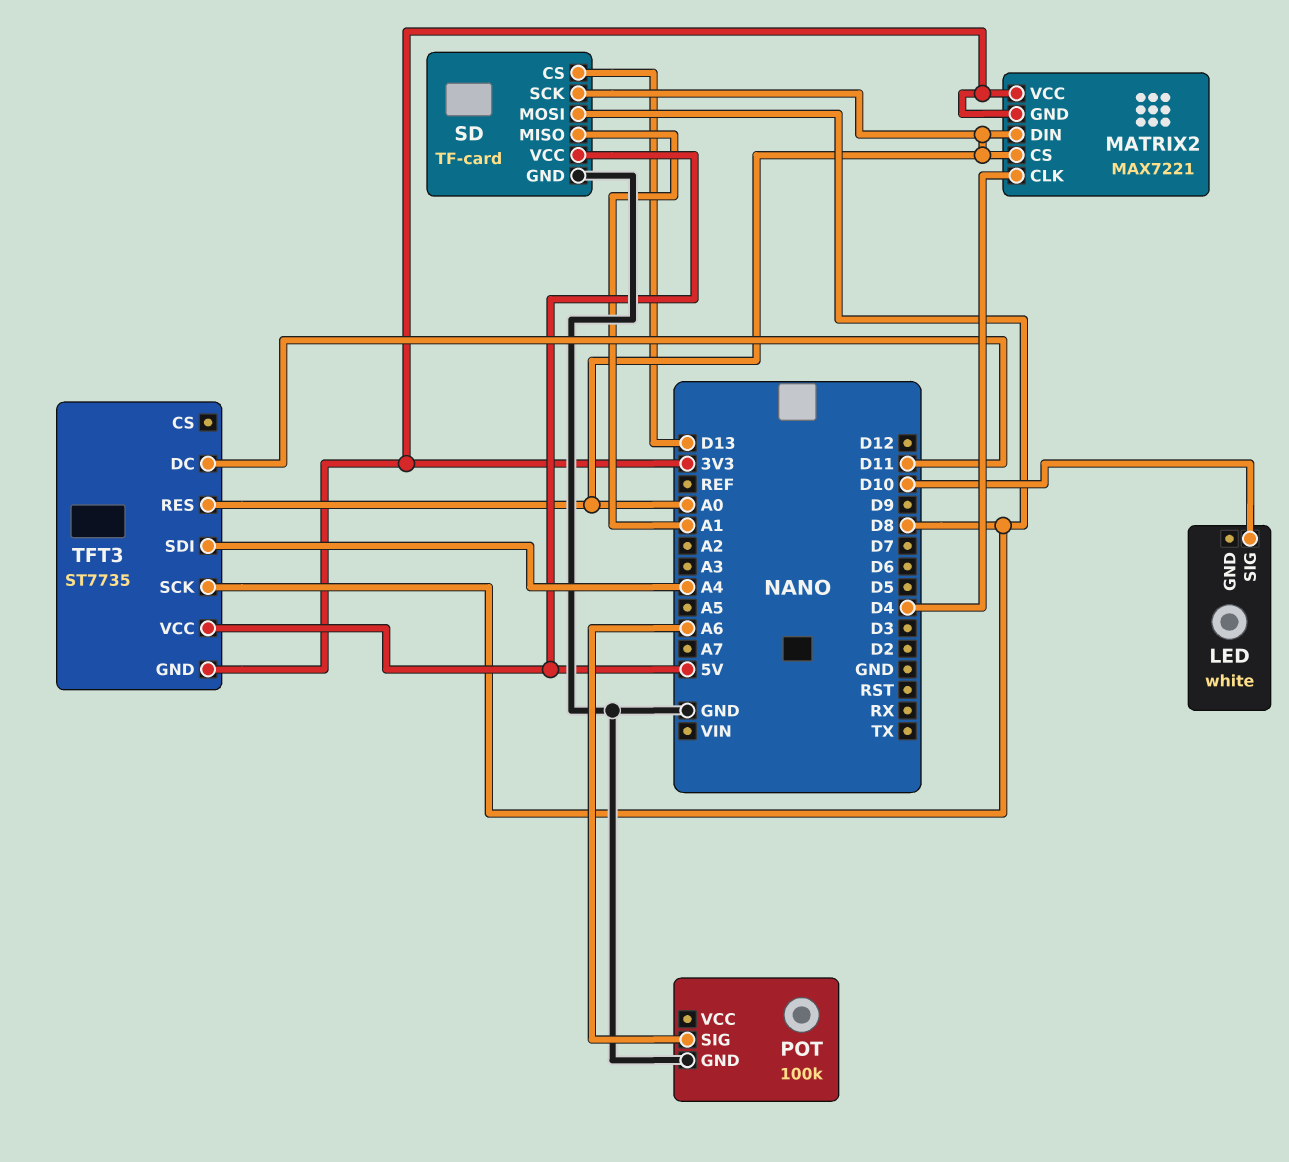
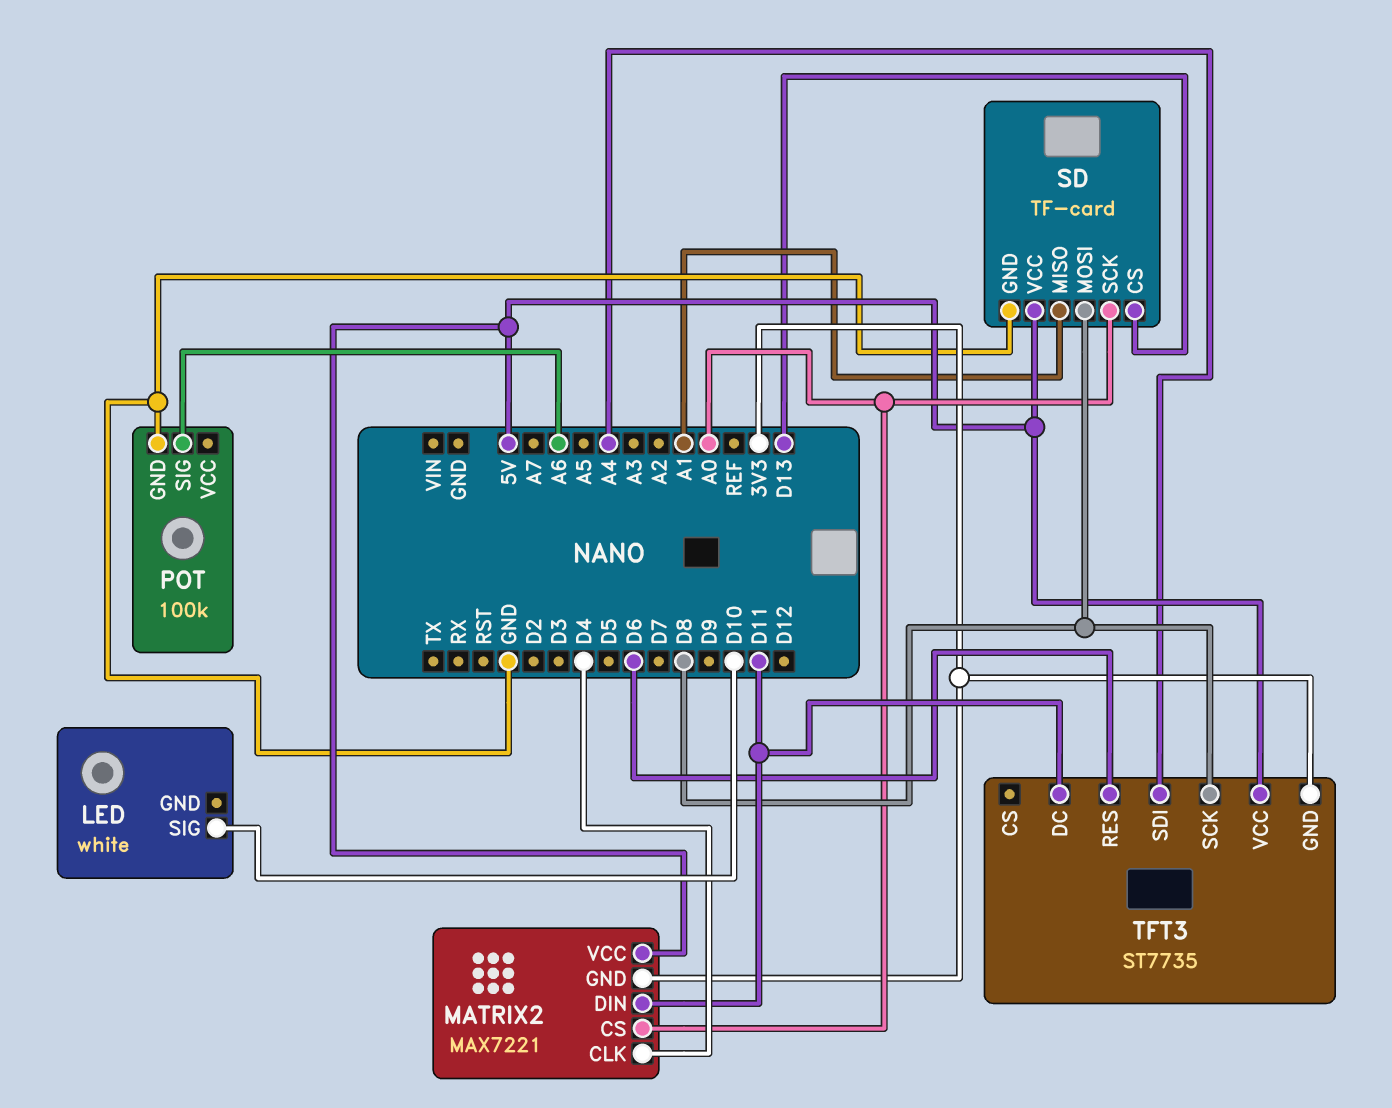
MATRIX2 pin DIN: A0 -> D11
MATRIX2 pin VCC: 3V3 -> 5V
TFT3 pin RES: A0 -> D6

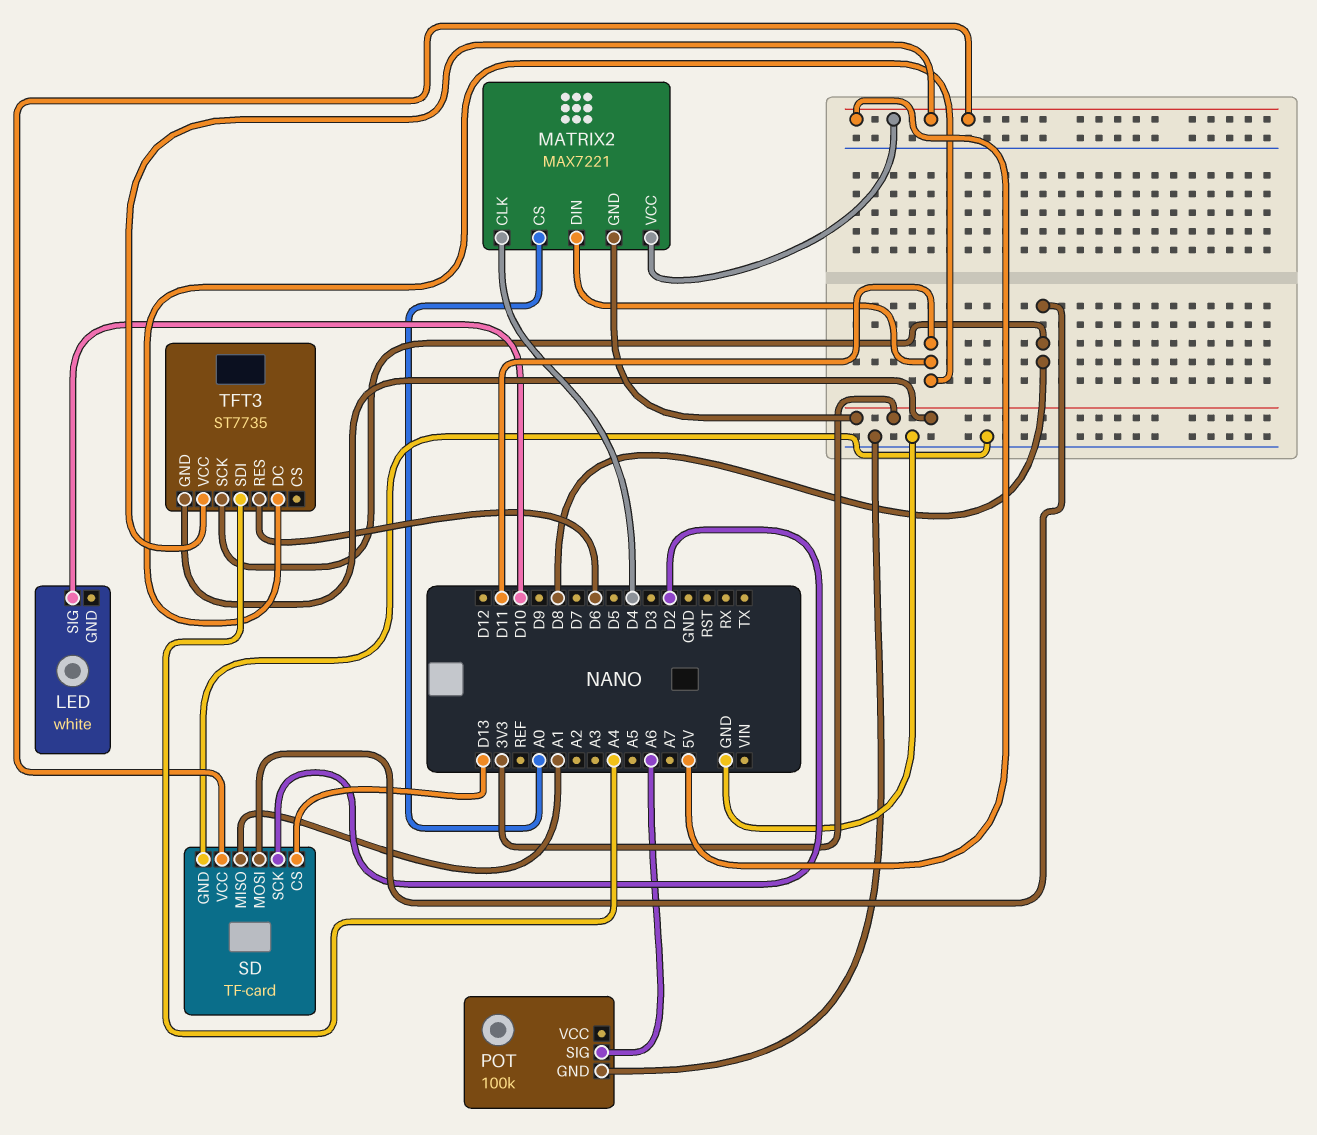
SD pin SCK: A0 -> D2

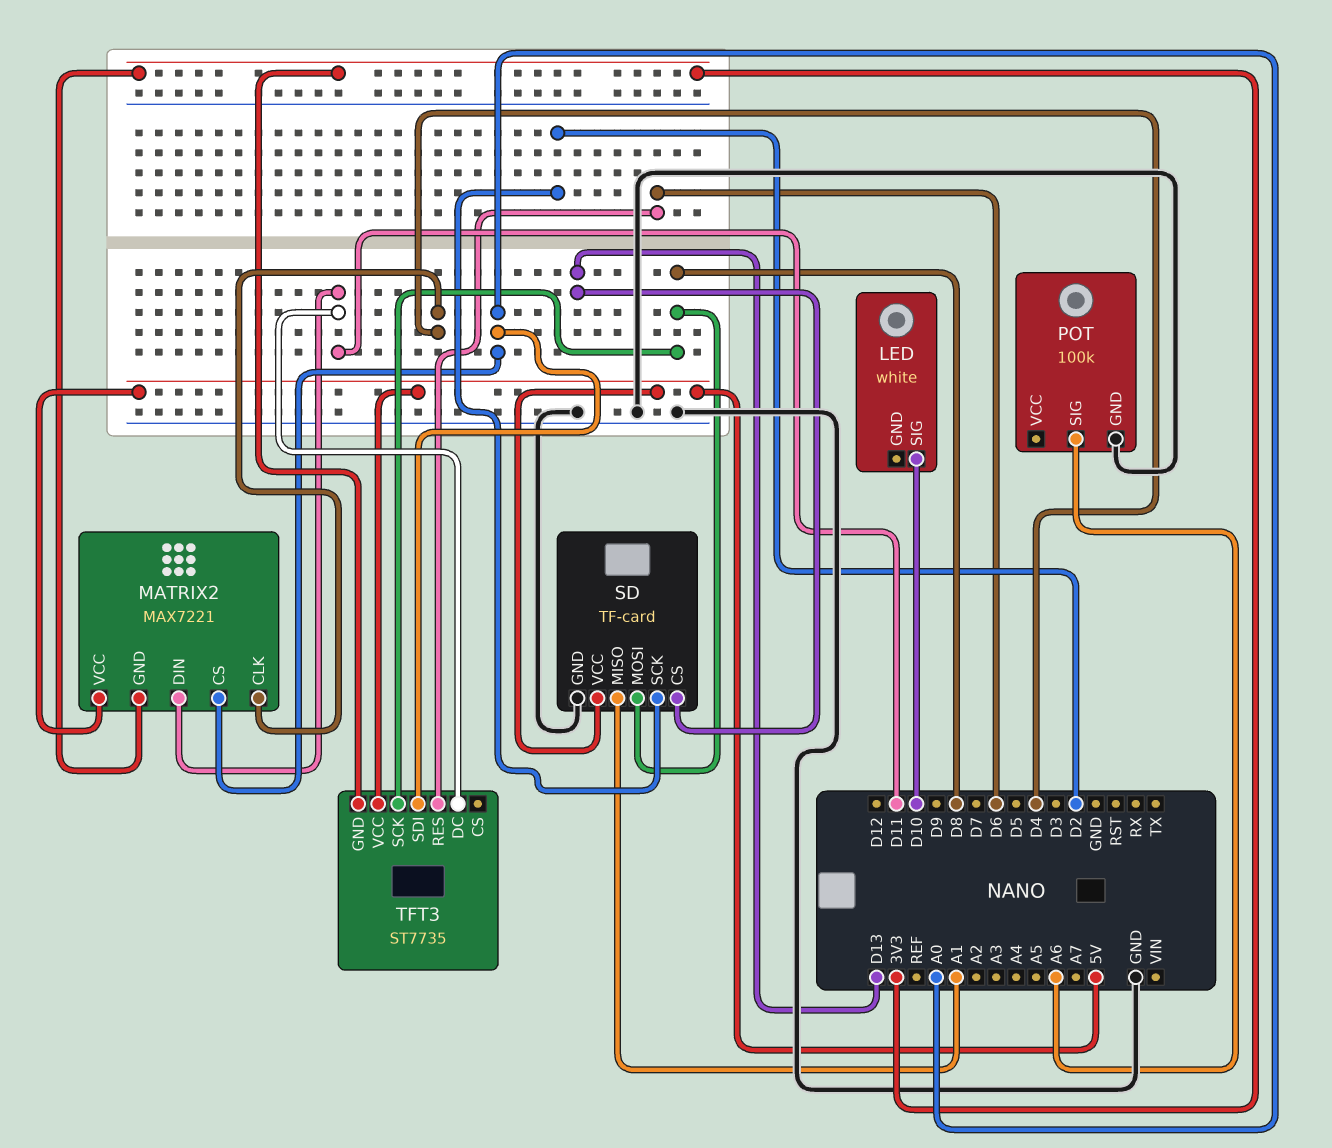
TFT3 pin SDI: A4 -> A0

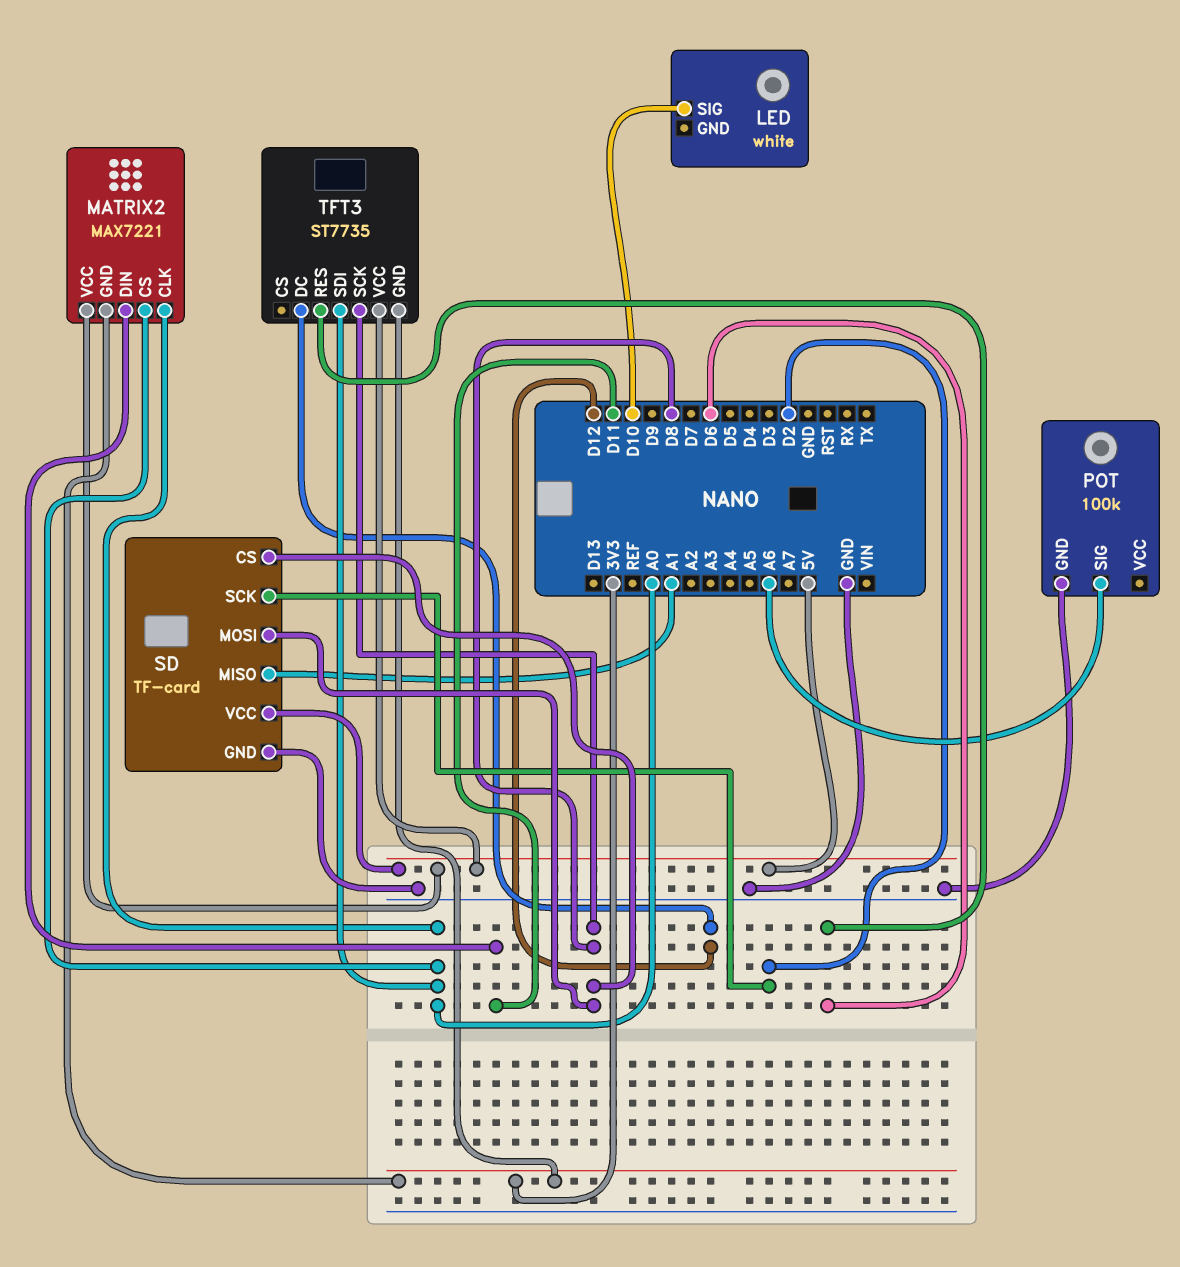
MATRIX2 pin CLK: D4 -> A0
SD pin CS: D13 -> D8
TFT3 pin DC: D11 -> D12

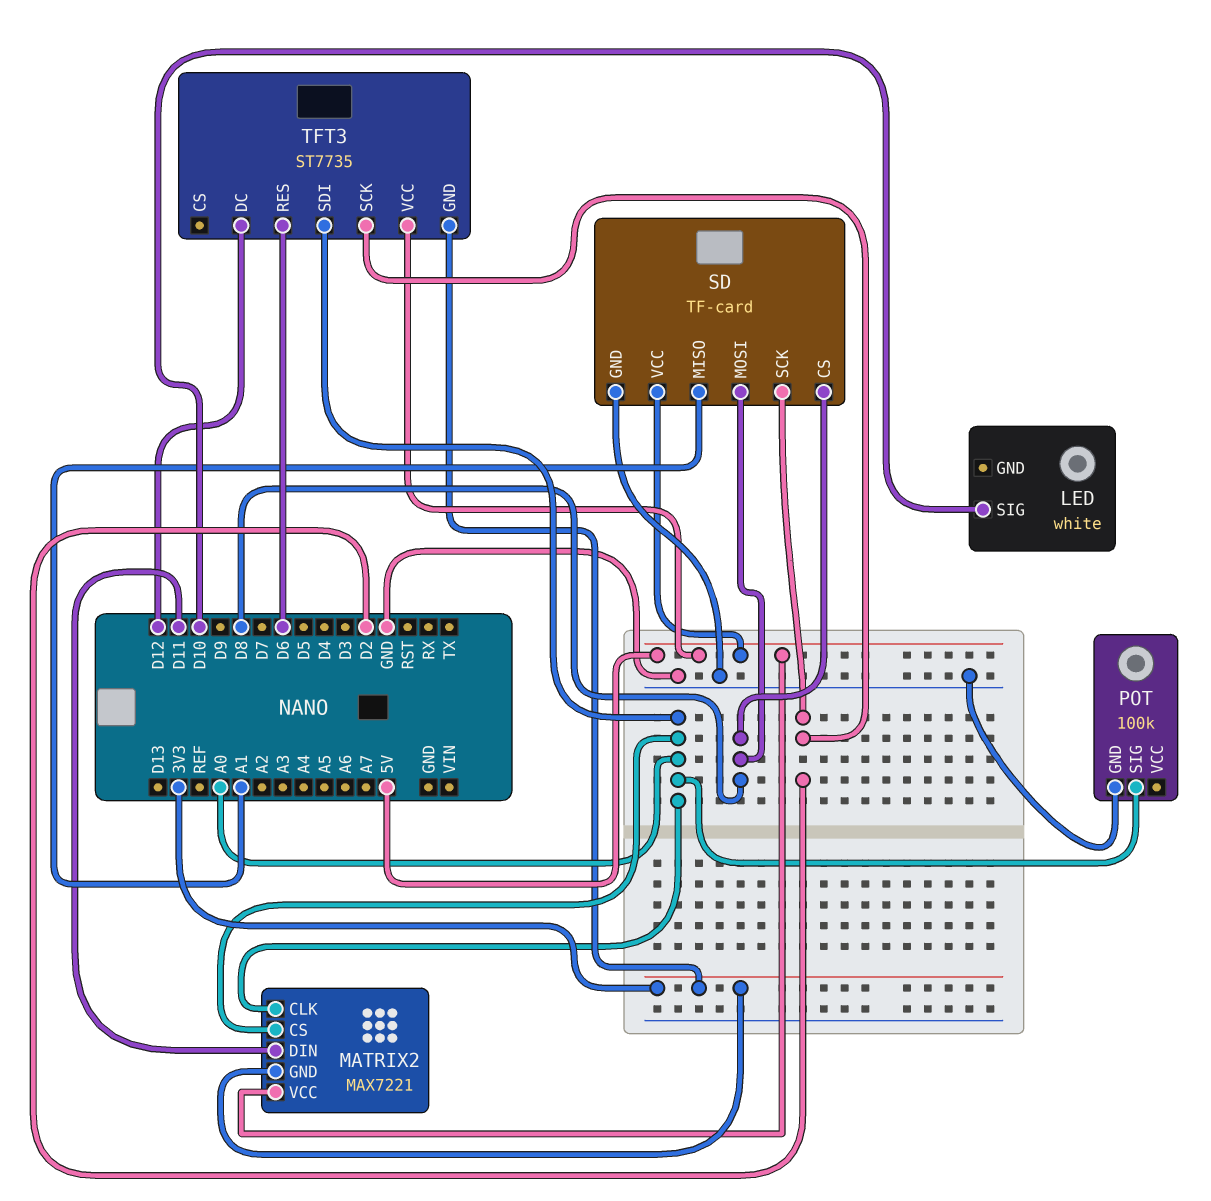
POT pin SIG: A6 -> A0
TFT3 pin SCK: D8 -> D2

